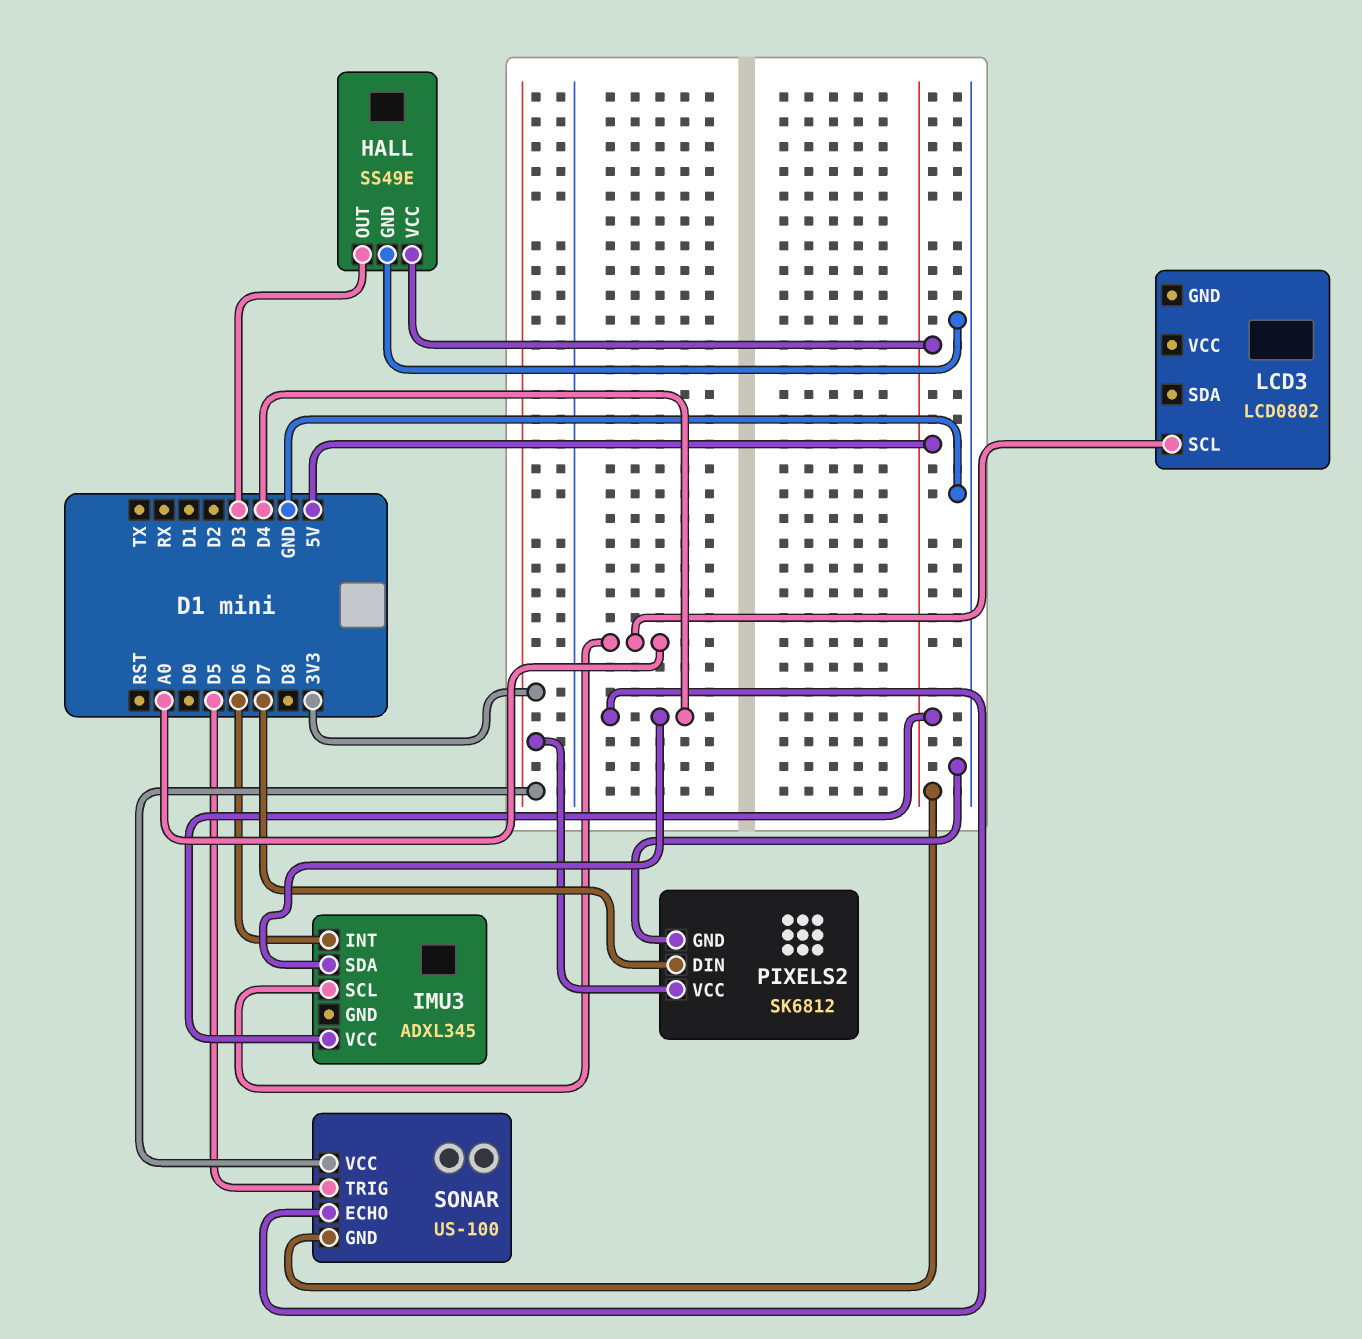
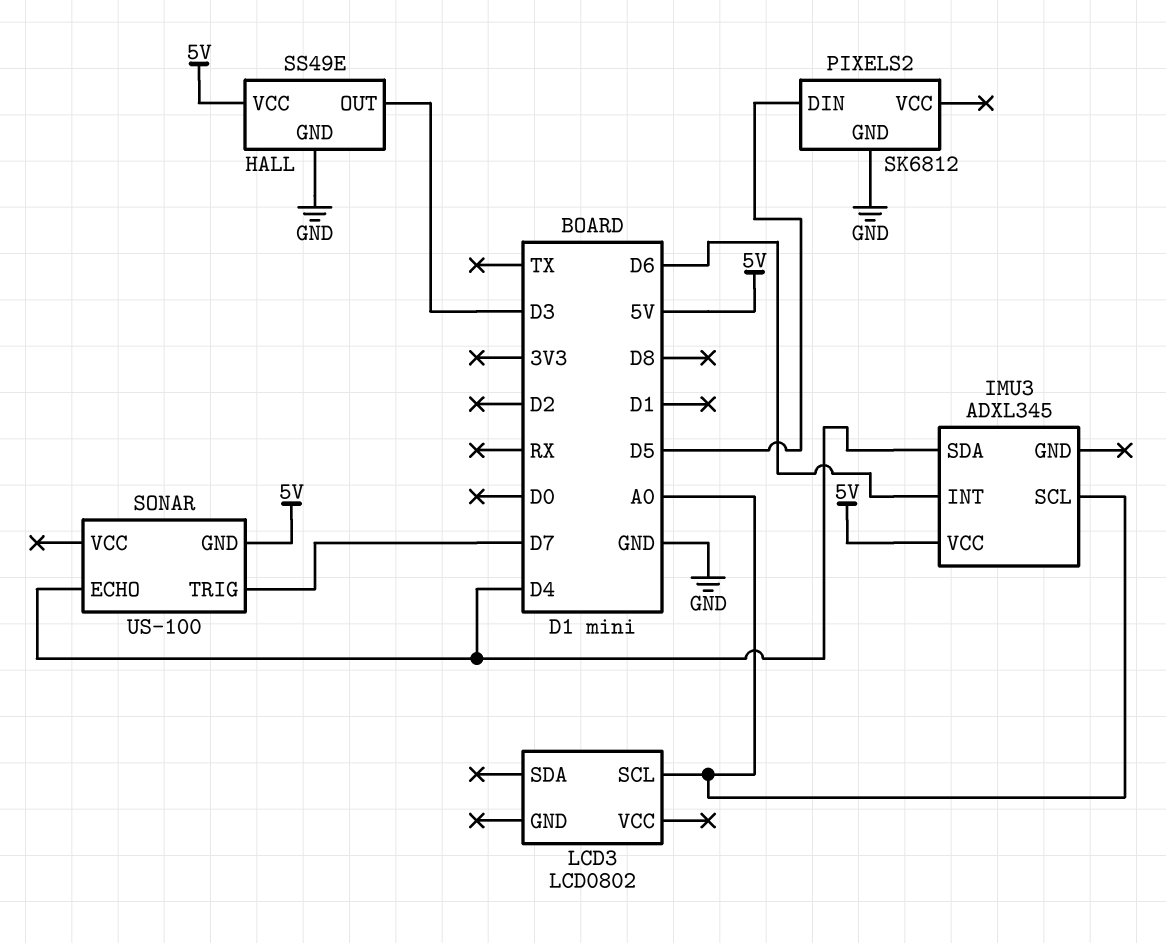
PIXELS2 pin DIN: D7 -> D5
PIXELS2 pin VCC: 3V3 -> none
SONAR pin TRIG: D5 -> D7
SONAR pin VCC: 3V3 -> none

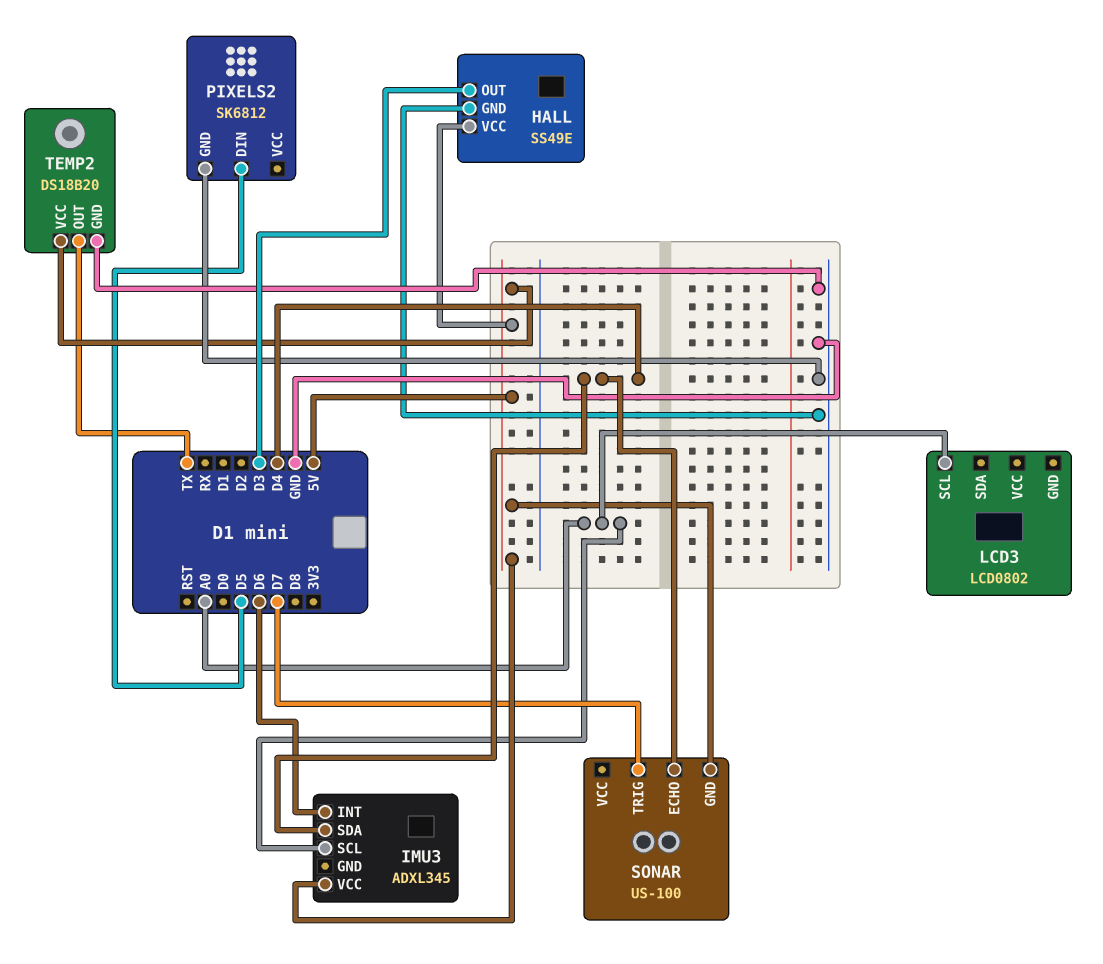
TEMP2: none -> DS18B20
TEMP2 pin GND: none -> GND
TEMP2 pin OUT: none -> TX
TEMP2 pin VCC: none -> 5V

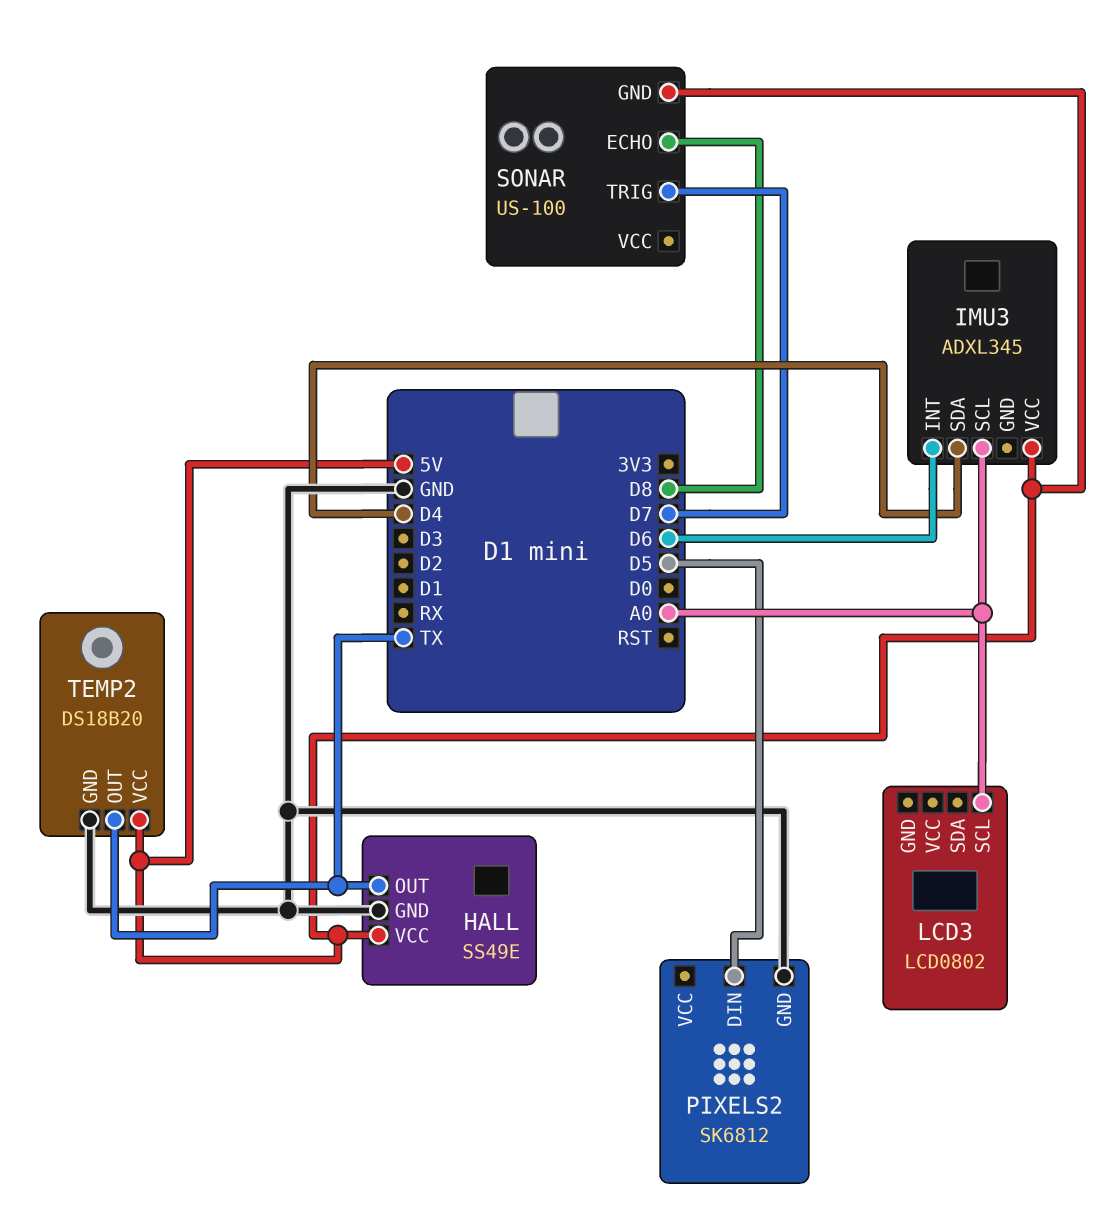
HALL pin OUT: D3 -> TX
SONAR pin ECHO: D4 -> D8

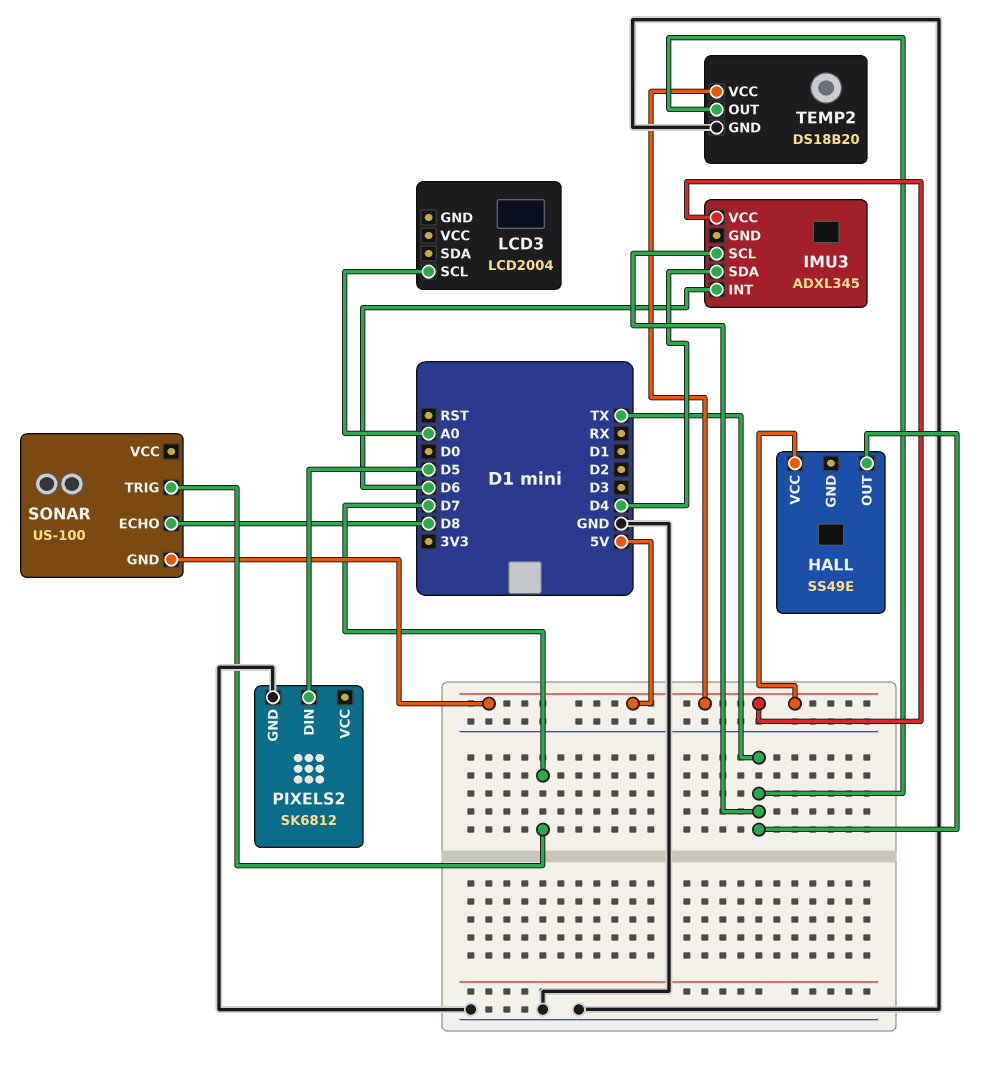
HALL pin GND: GND -> none
IMU3 pin SCL: A0 -> TX
LCD3: LCD0802 -> LCD2004

